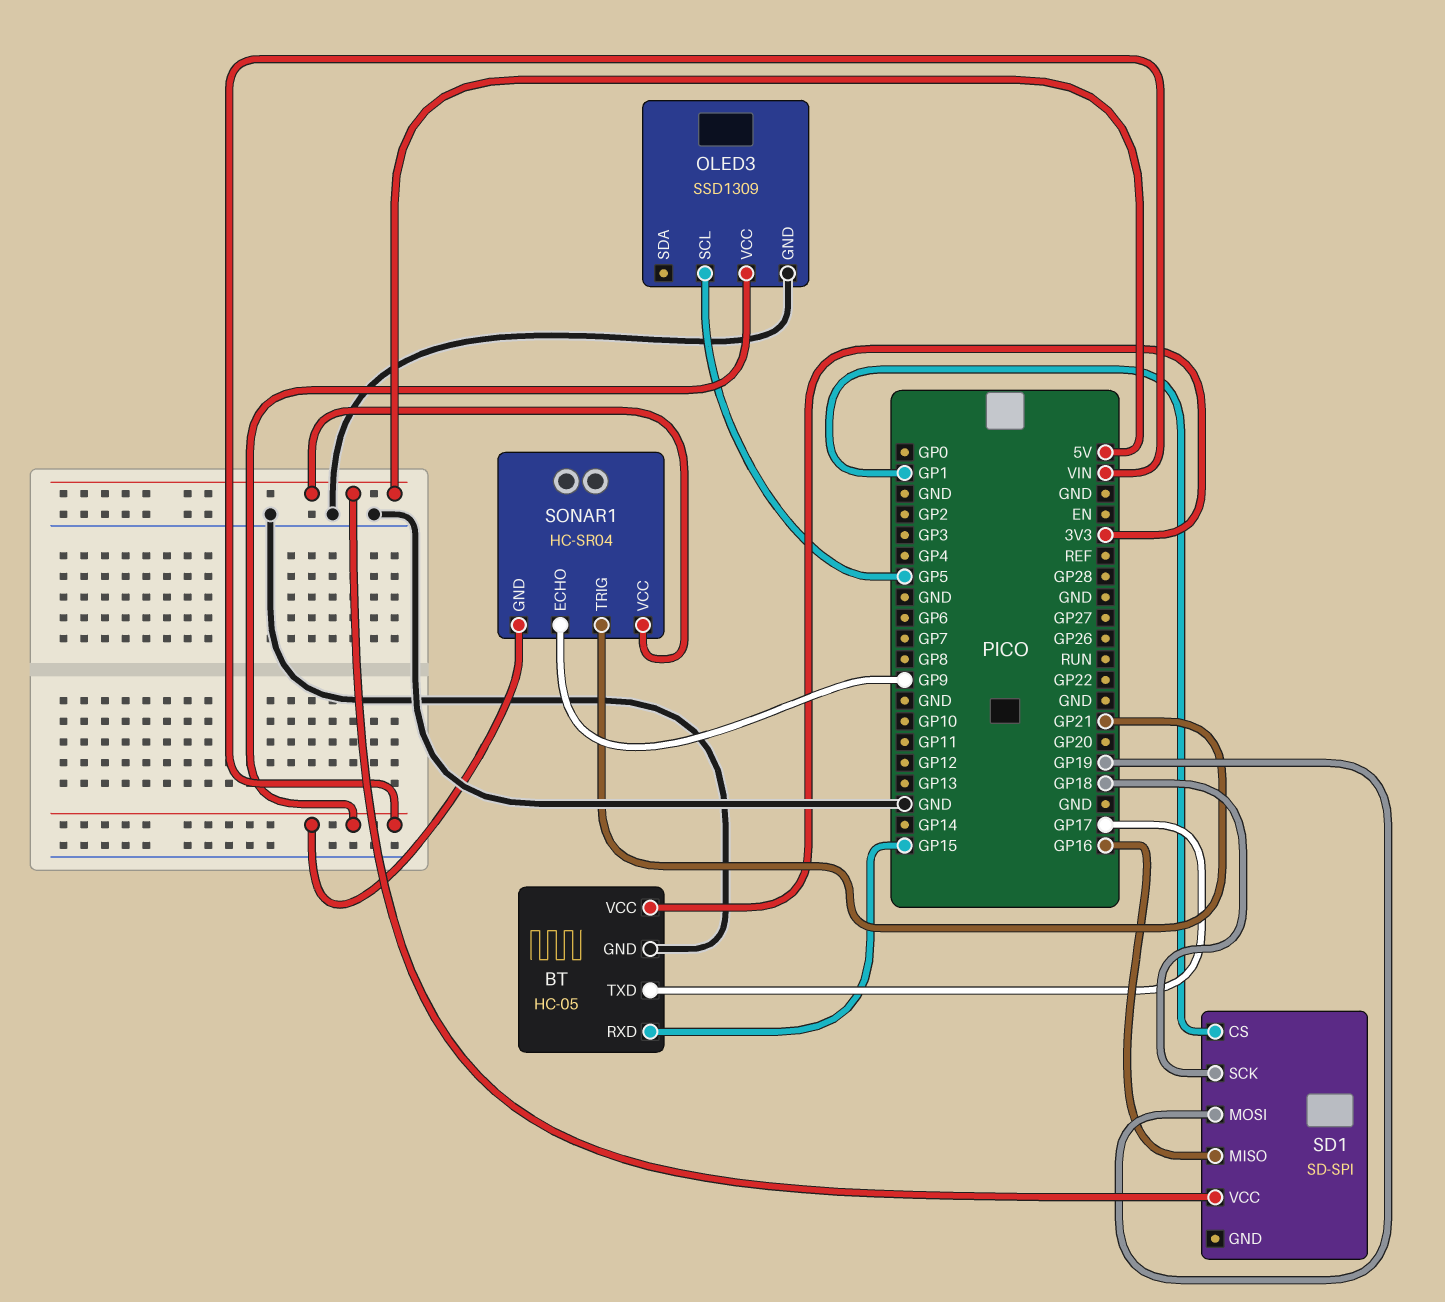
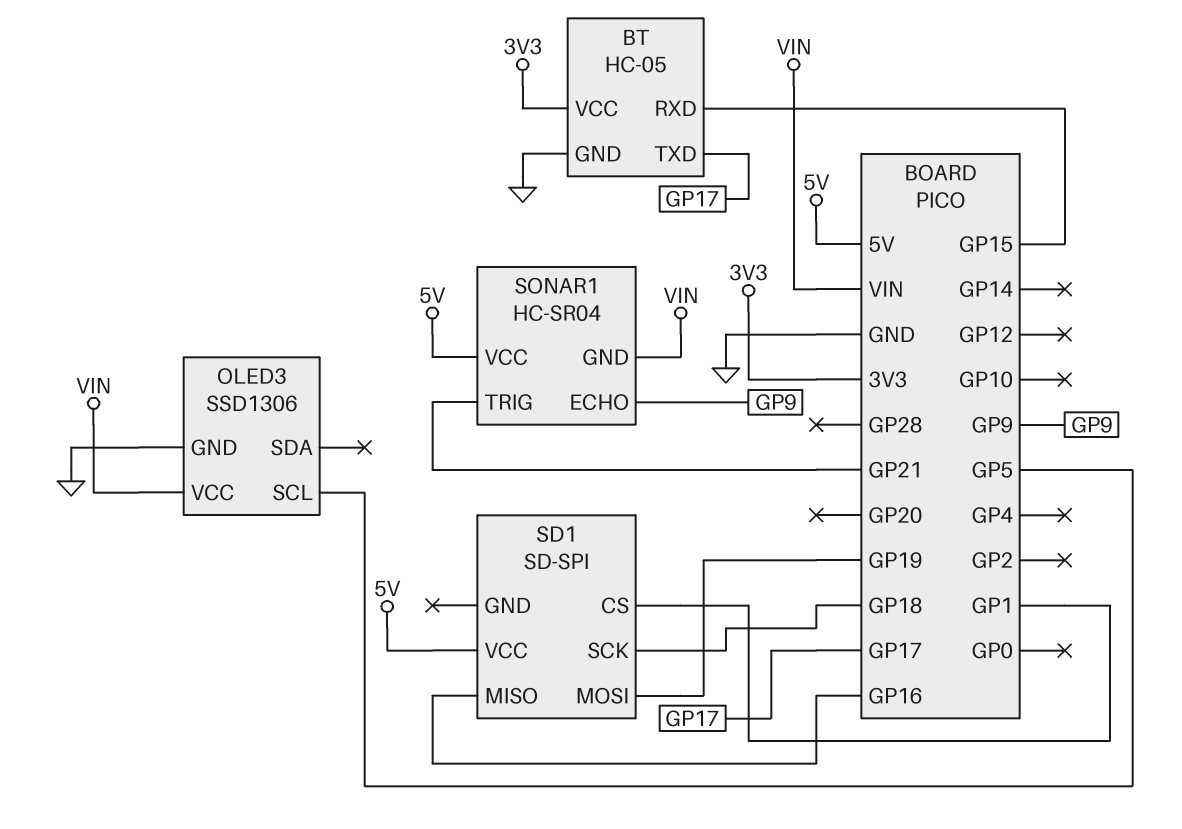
OLED3: SSD1309 -> SSD1306

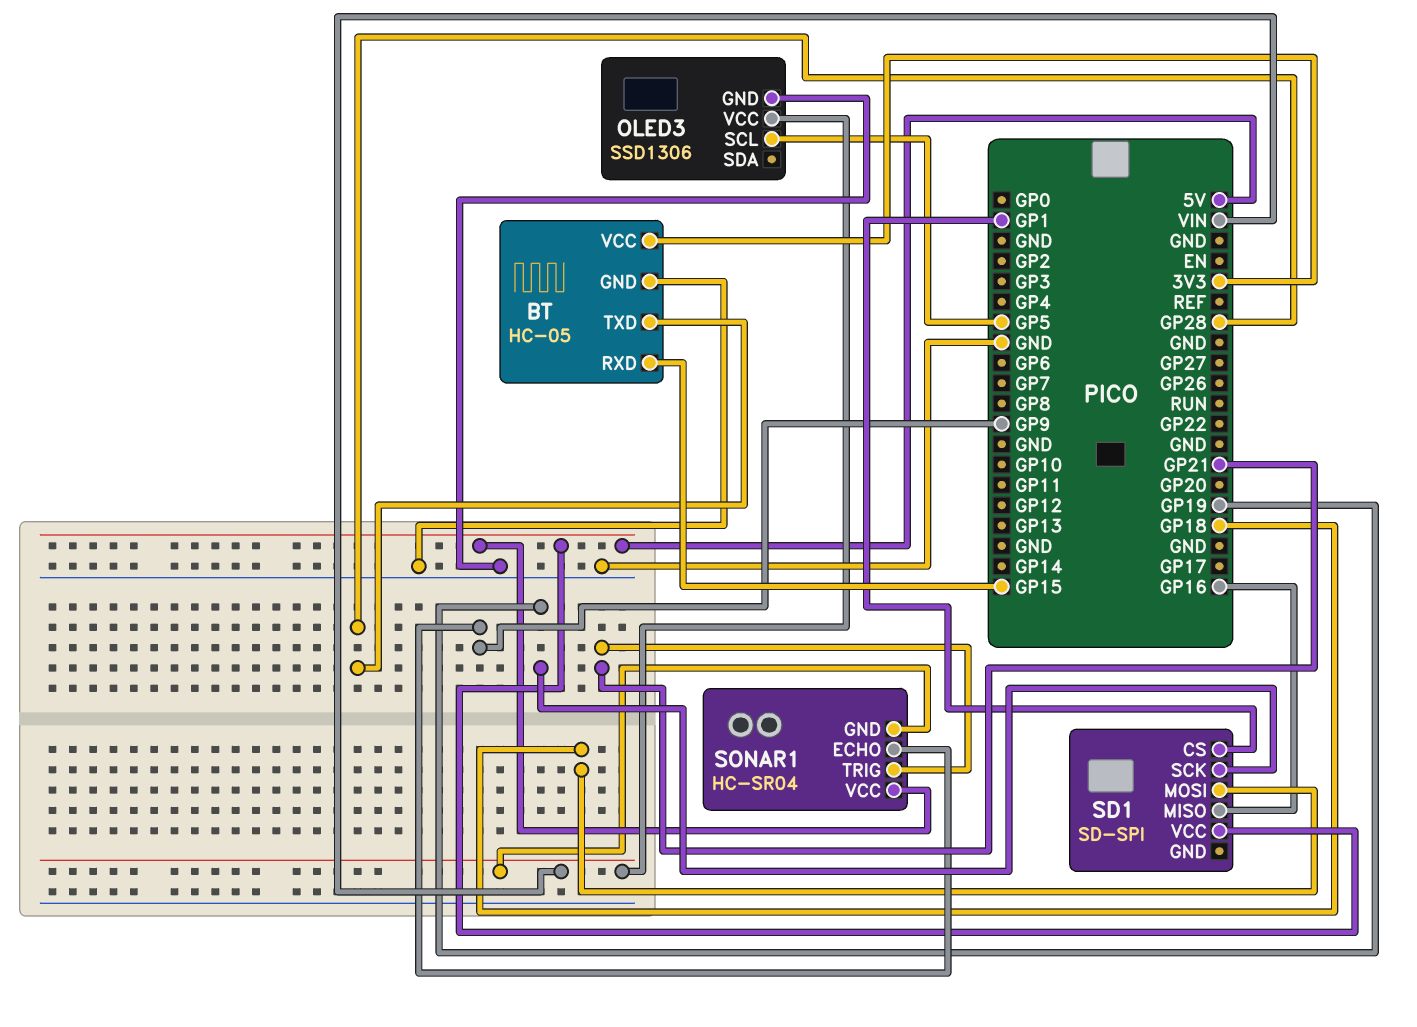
BT pin TXD: GP17 -> GP28
SD1 pin MOSI: GP19 -> GP18
SD1 pin SCK: GP18 -> GP19

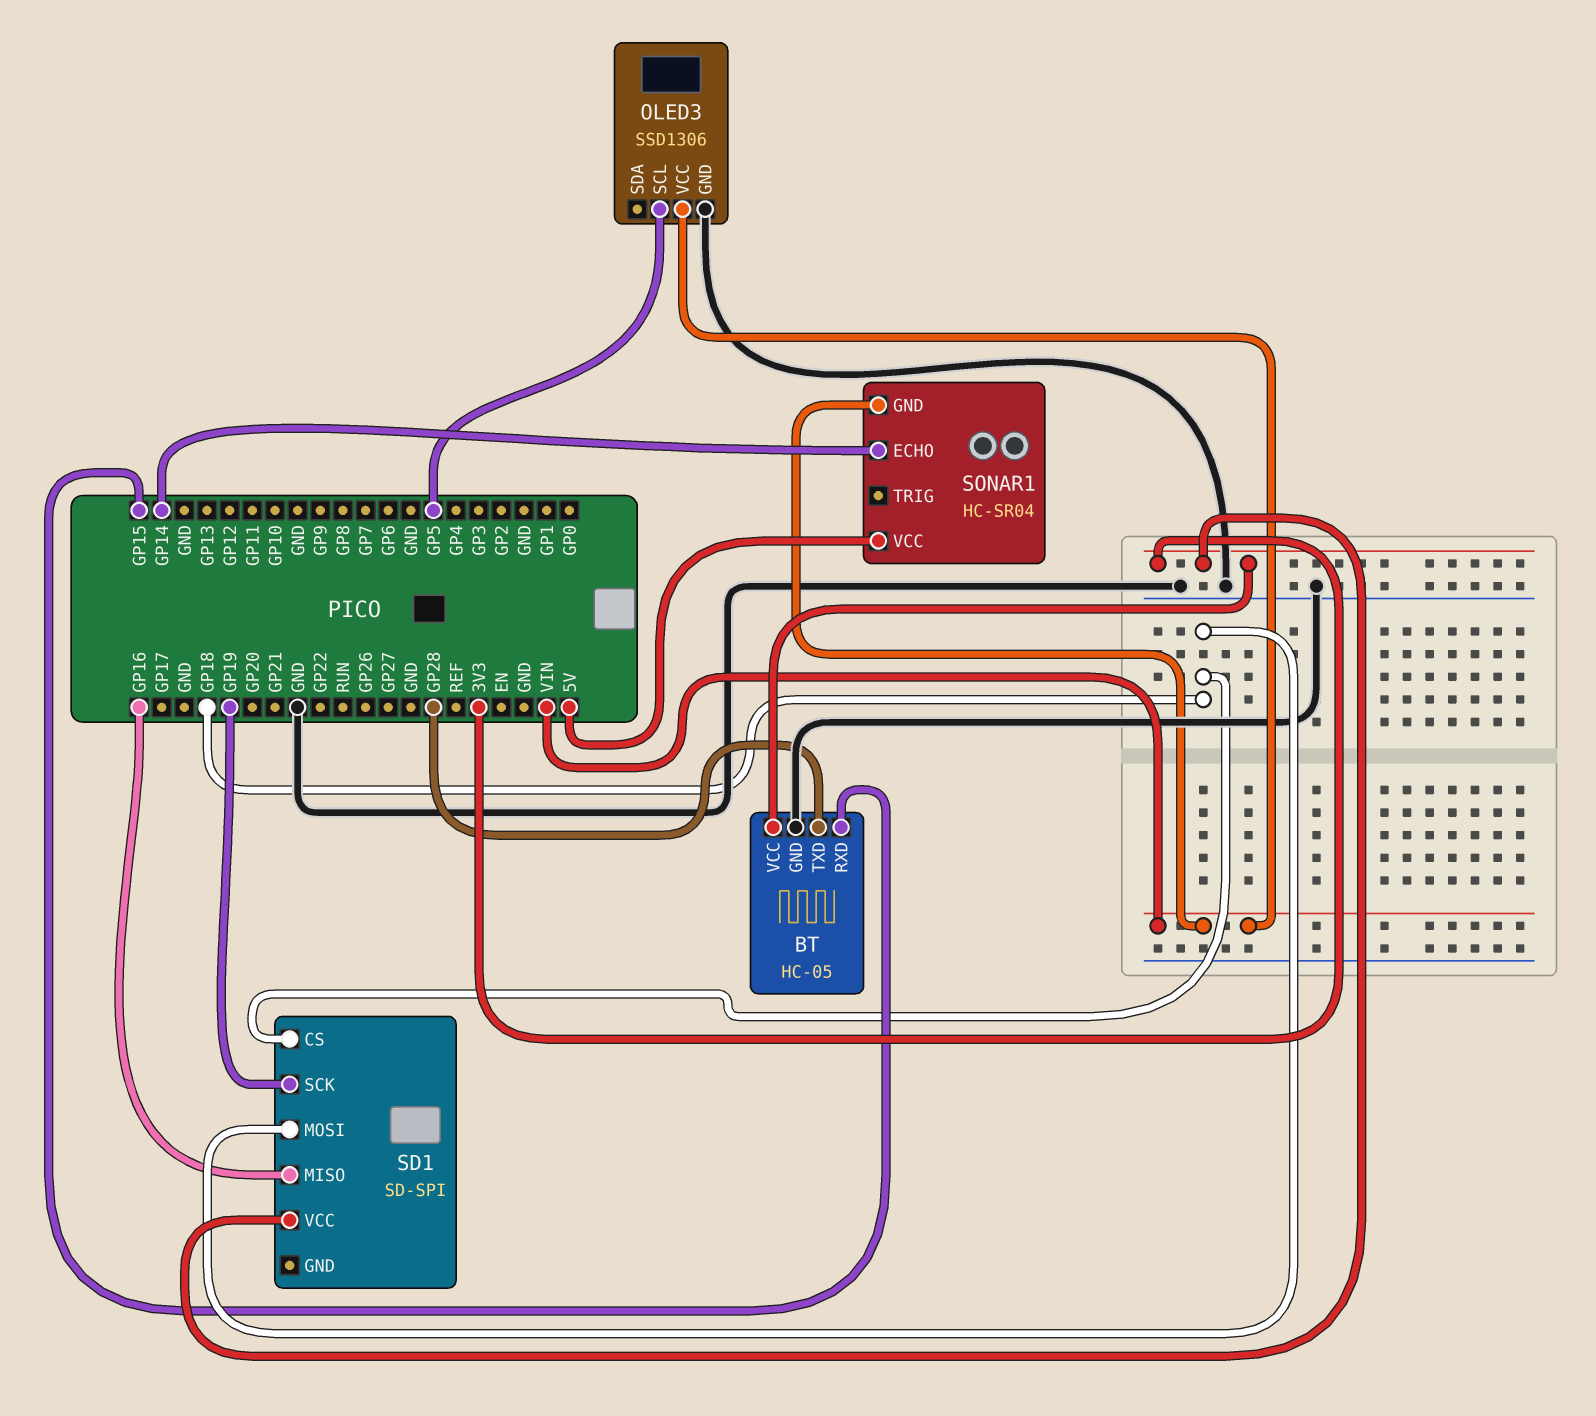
SD1 pin CS: GP1 -> GP18
SD1 pin VCC: 5V -> 3V3
SONAR1 pin ECHO: GP9 -> GP14
SONAR1 pin TRIG: GP21 -> none

